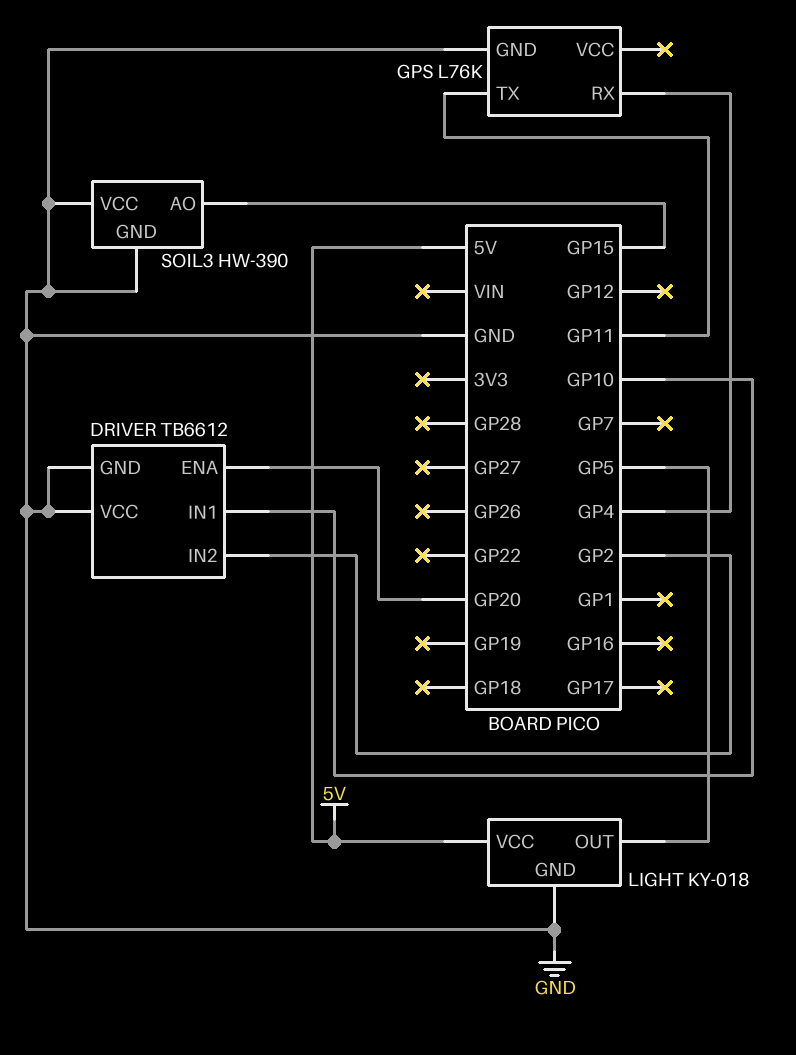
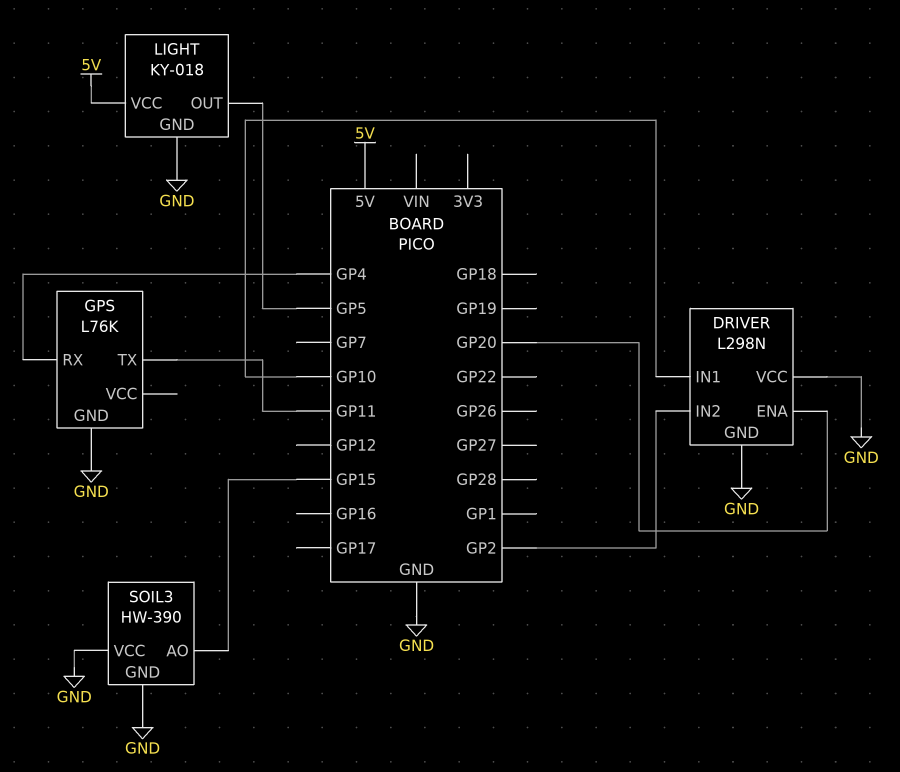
DRIVER: TB6612 -> L298N

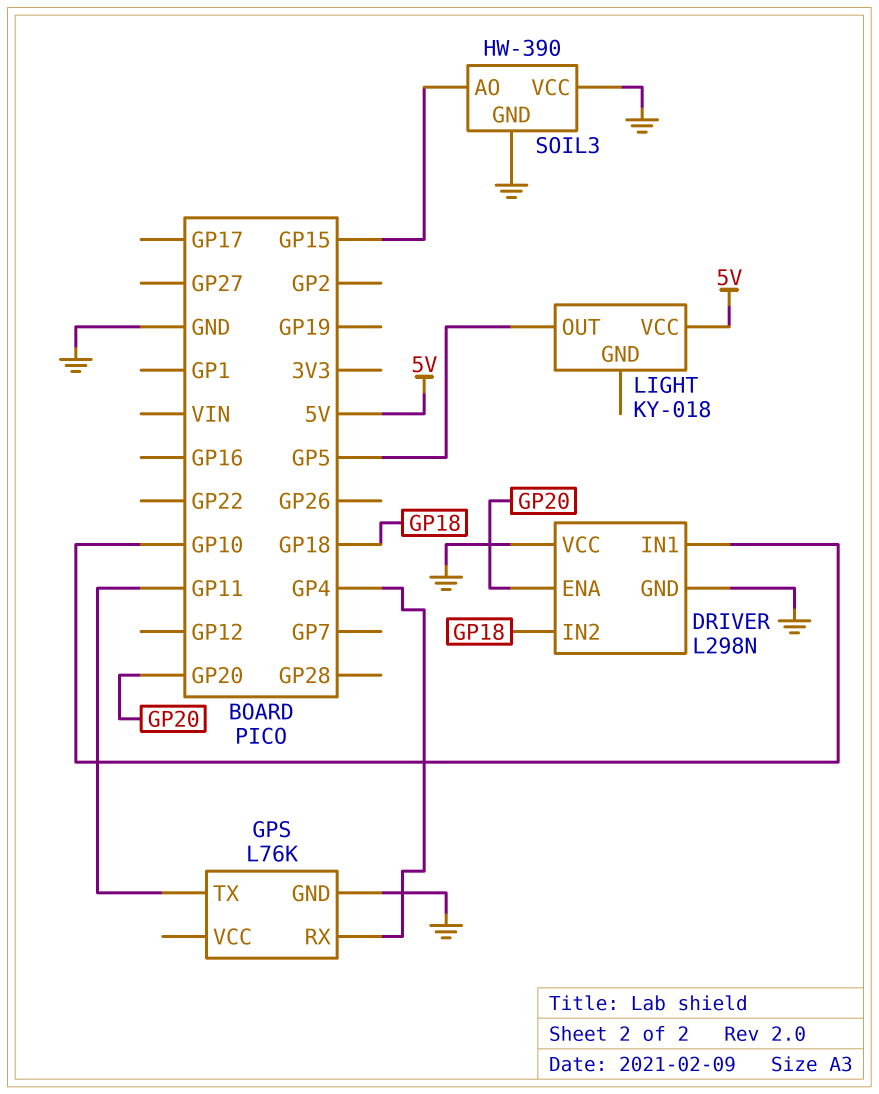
DRIVER pin IN2: GP2 -> GP18
LIGHT pin GND: GND -> none

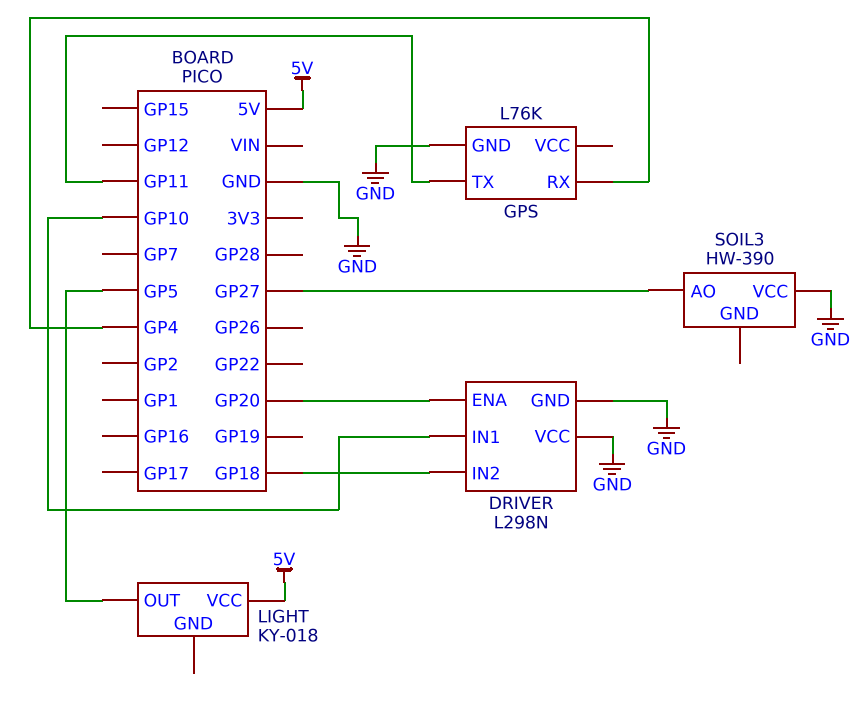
SOIL3 pin AO: GP15 -> GP27
SOIL3 pin GND: GND -> none

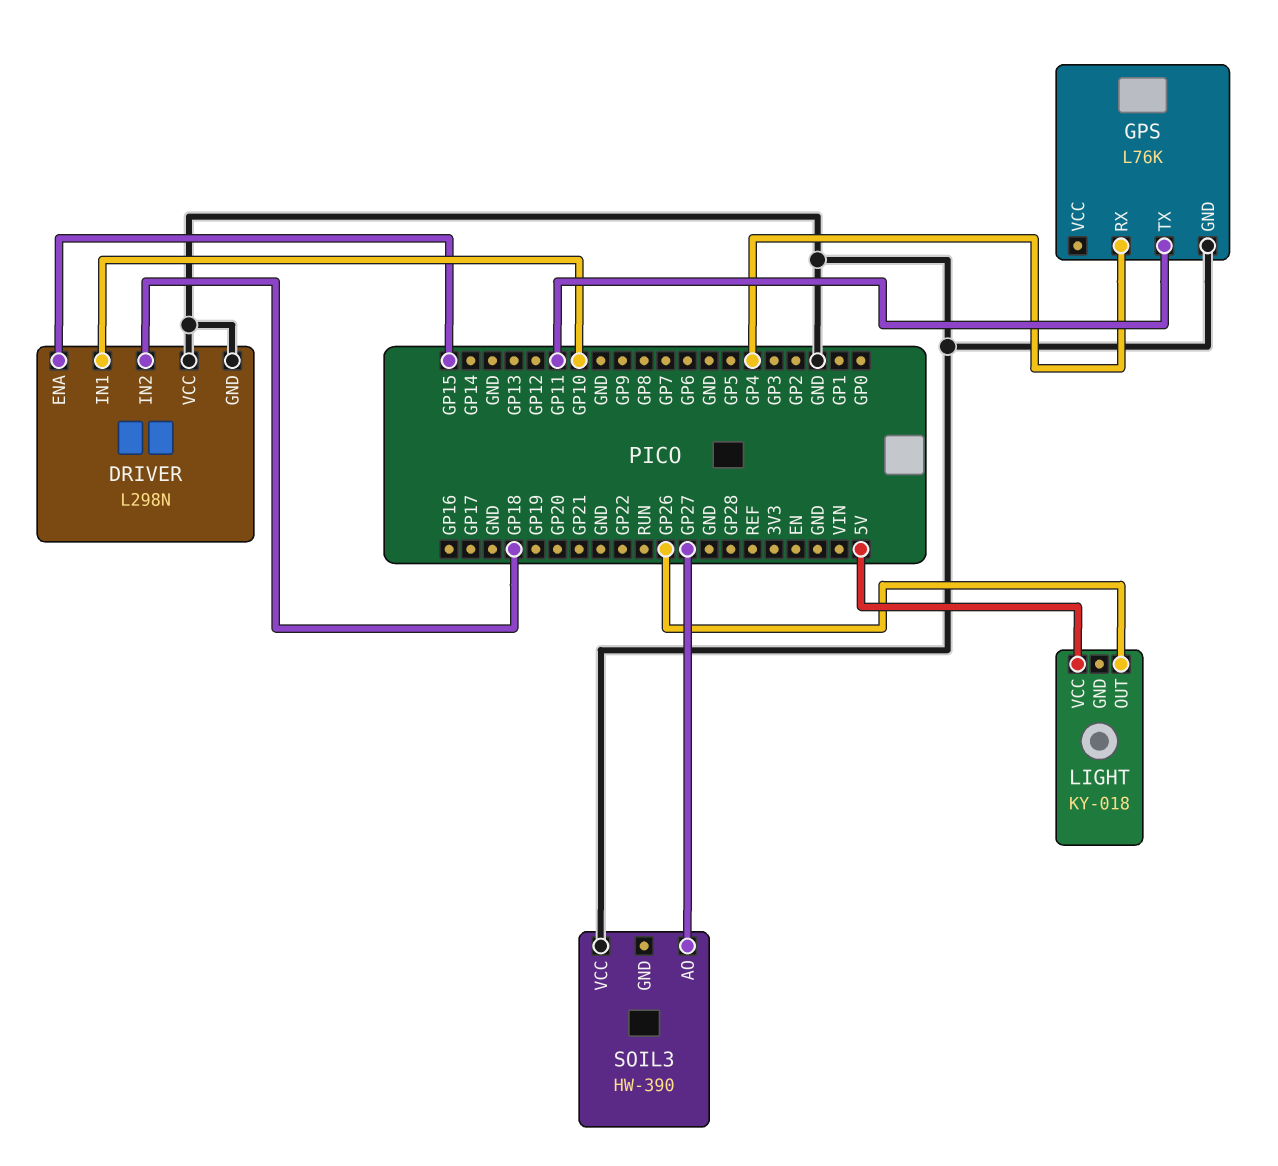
DRIVER pin ENA: GP20 -> GP15
LIGHT pin OUT: GP5 -> GP26

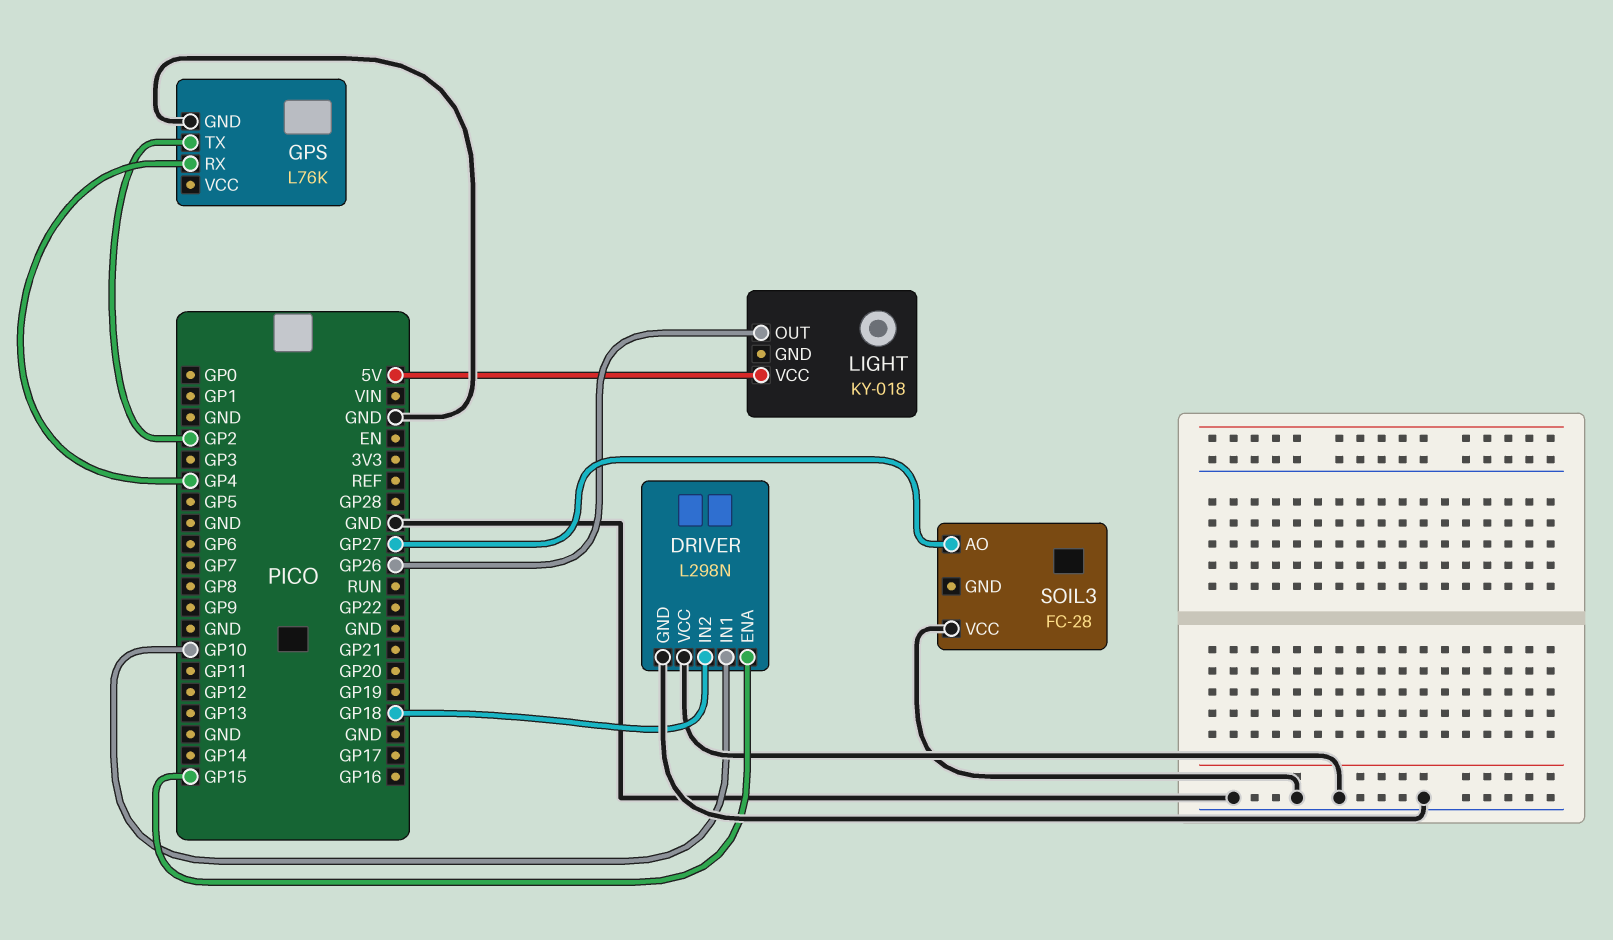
GPS pin TX: GP11 -> GP2
SOIL3: HW-390 -> FC-28

